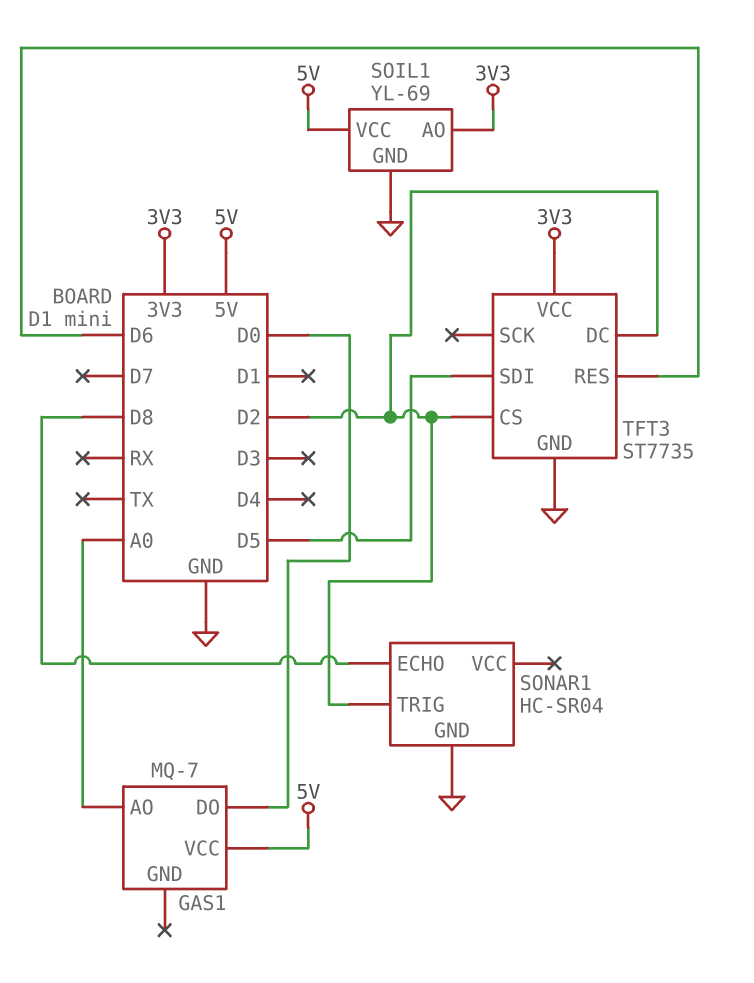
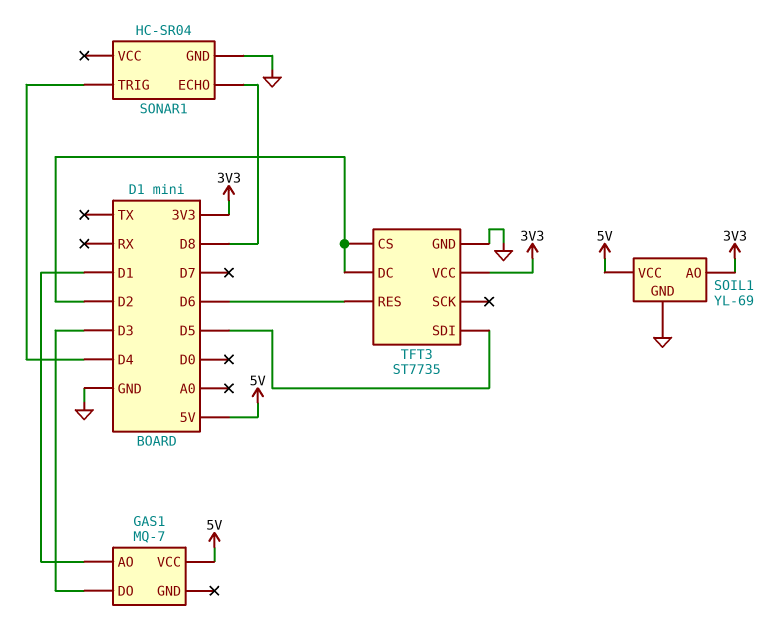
GAS1 pin AO: A0 -> D1
GAS1 pin DO: D0 -> D3
SONAR1 pin TRIG: D2 -> D4

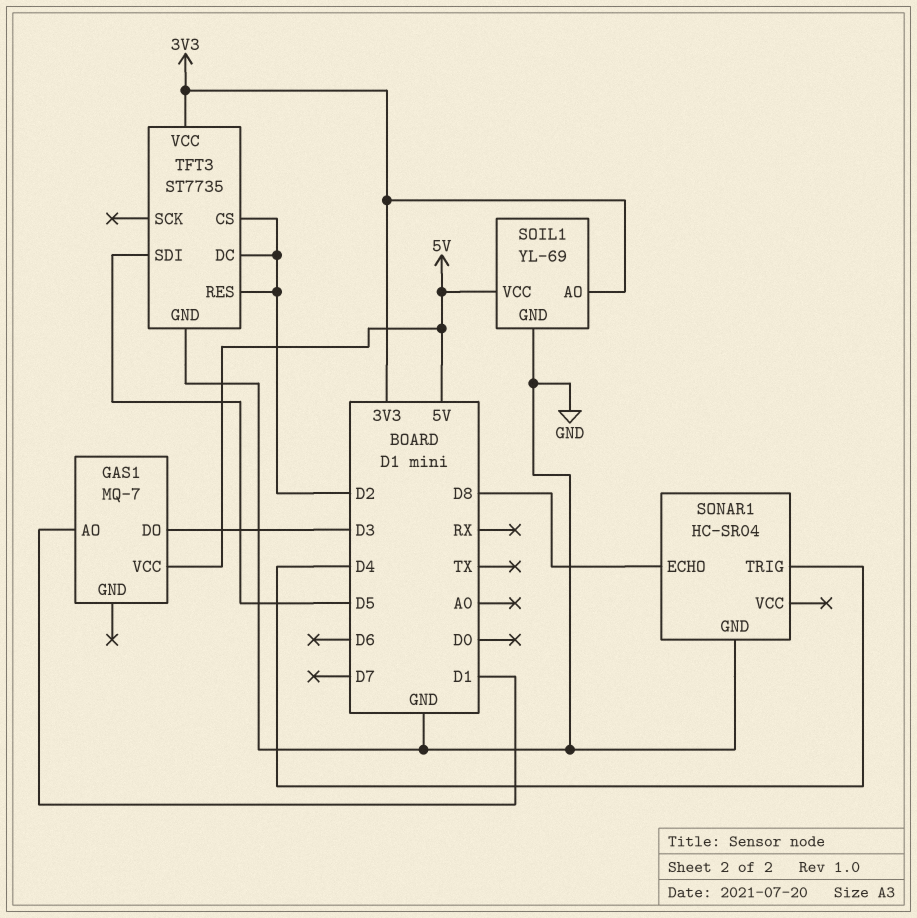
TFT3 pin RES: D6 -> D2

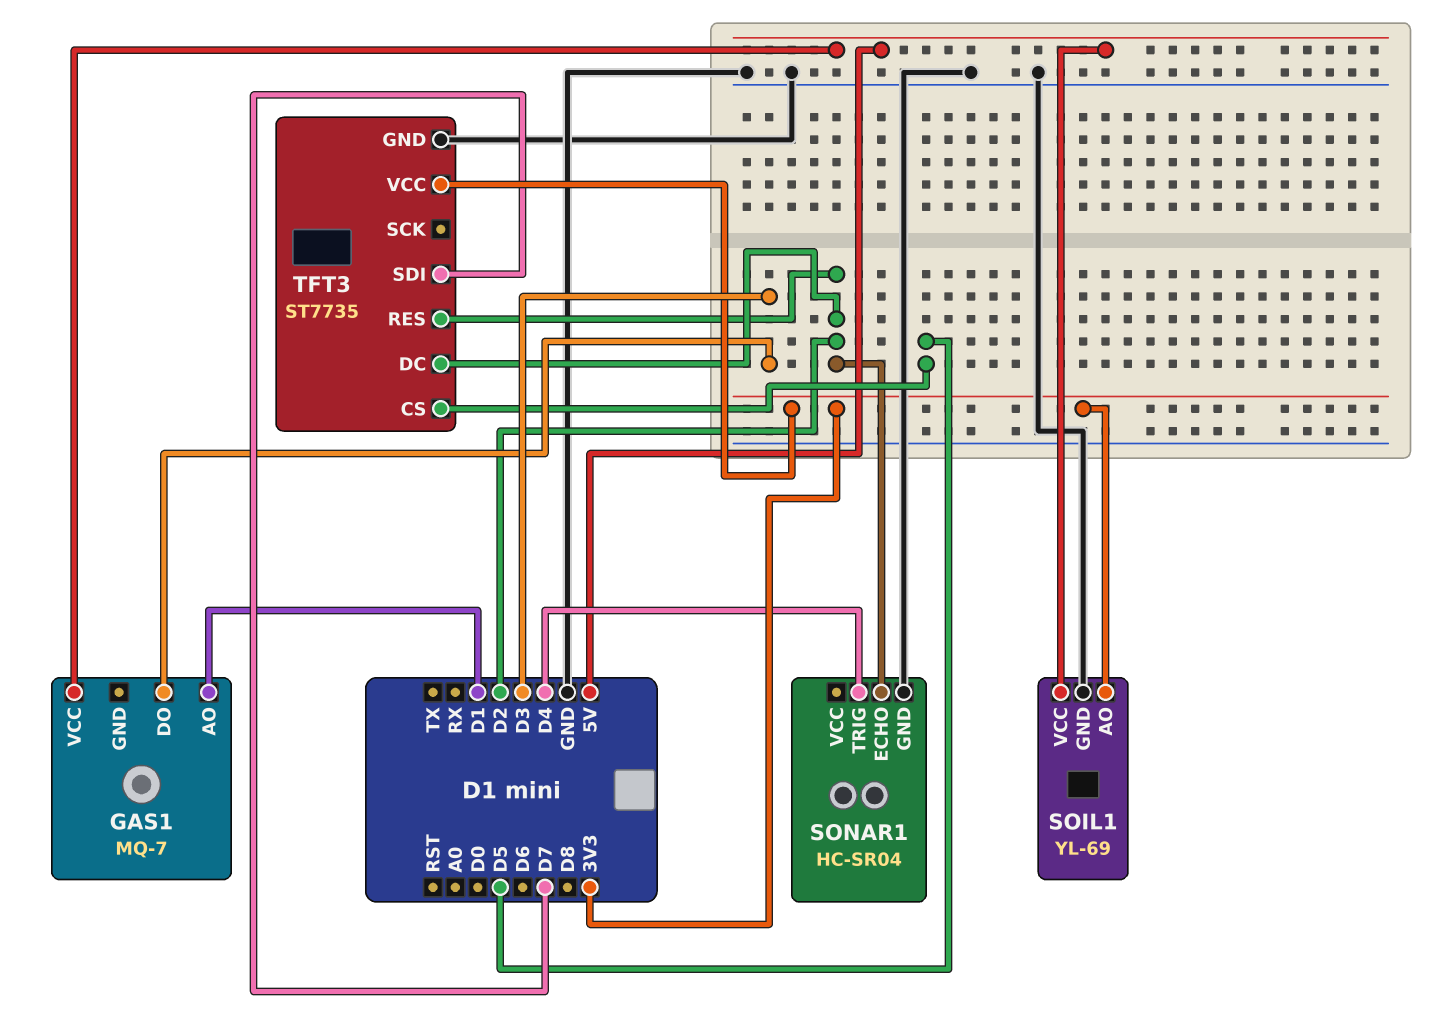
SONAR1 pin ECHO: D8 -> D2
TFT3 pin CS: D2 -> D5
TFT3 pin SDI: D5 -> D7

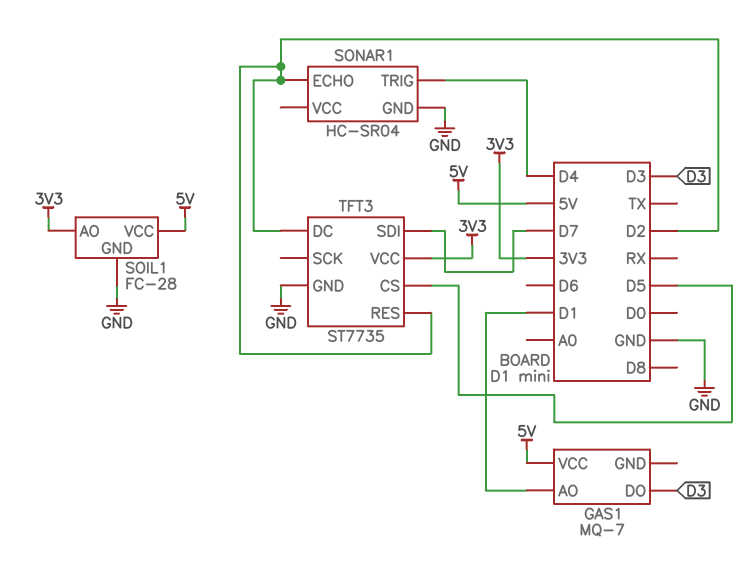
SOIL1: YL-69 -> FC-28

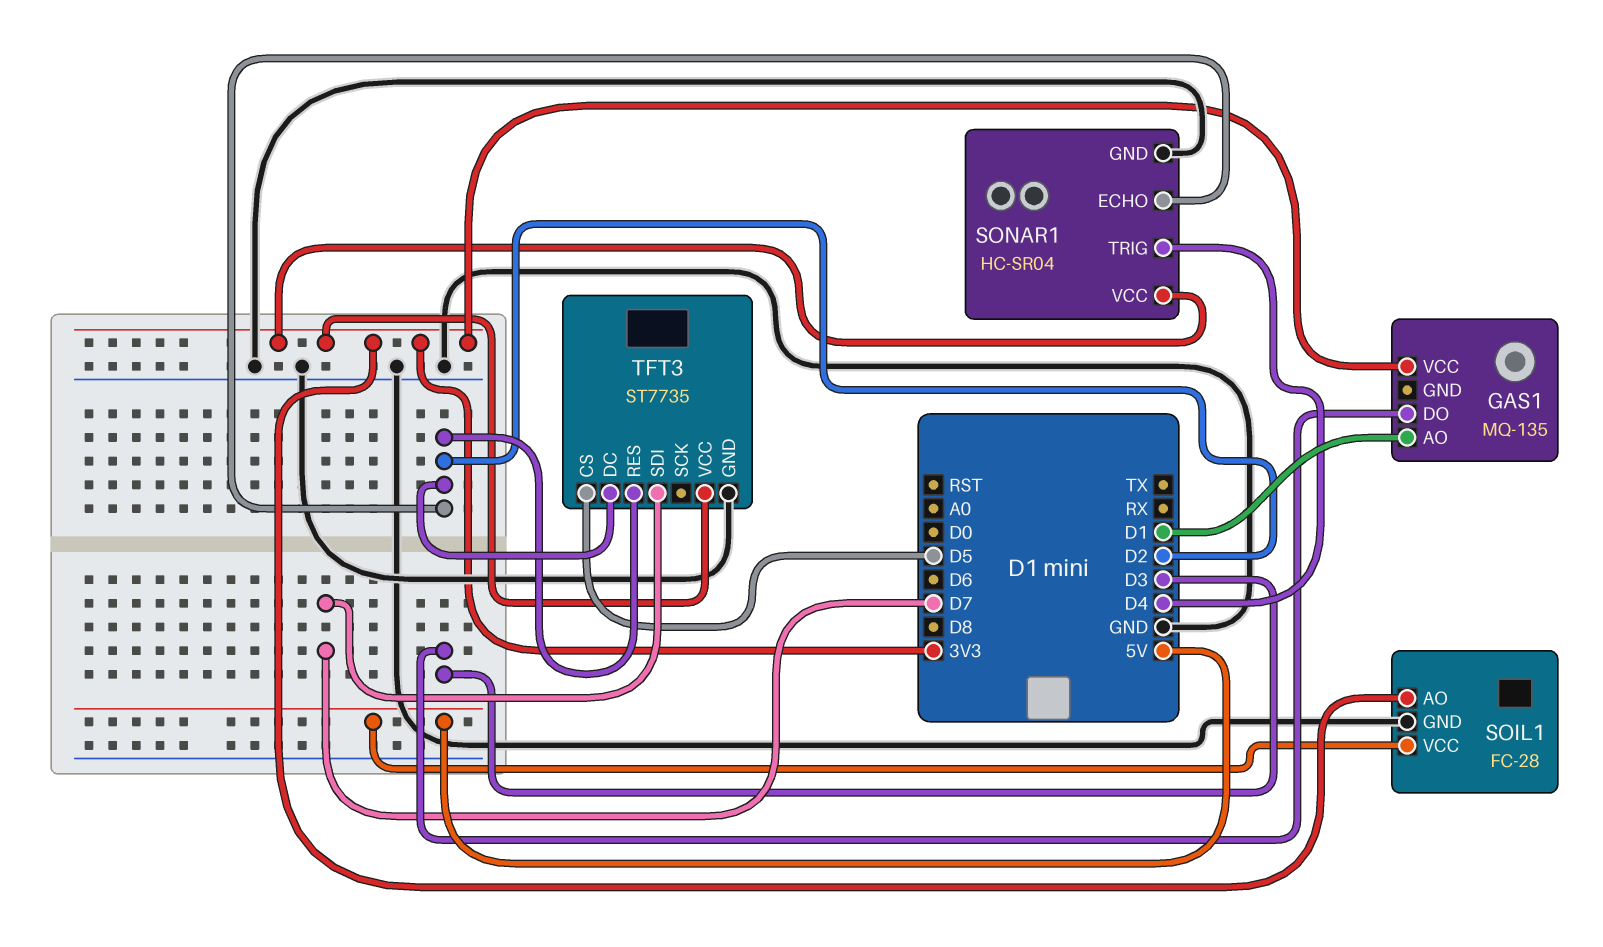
GAS1: MQ-7 -> MQ-135
GAS1 pin VCC: 5V -> 3V3
SONAR1 pin VCC: none -> 3V3

